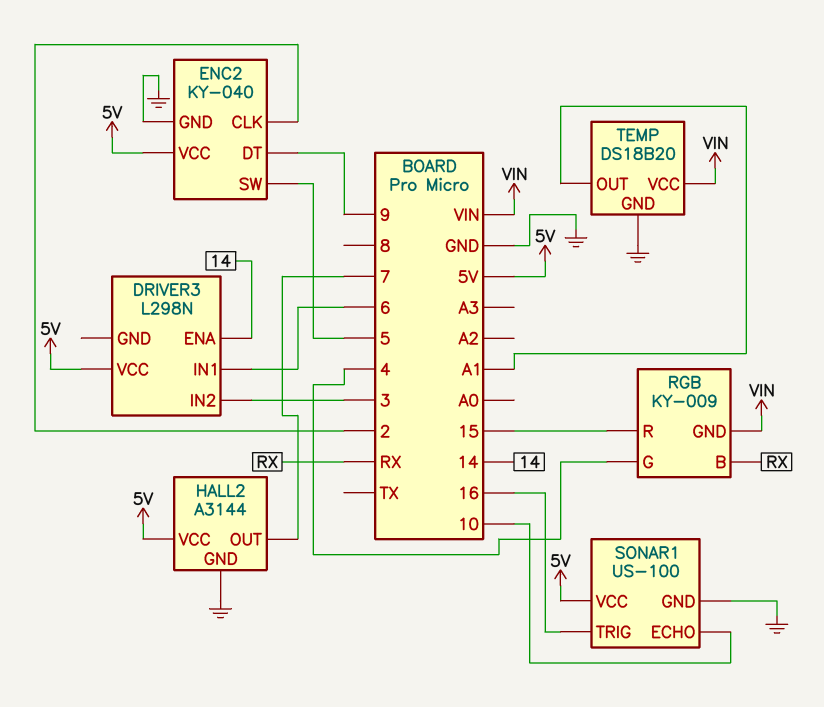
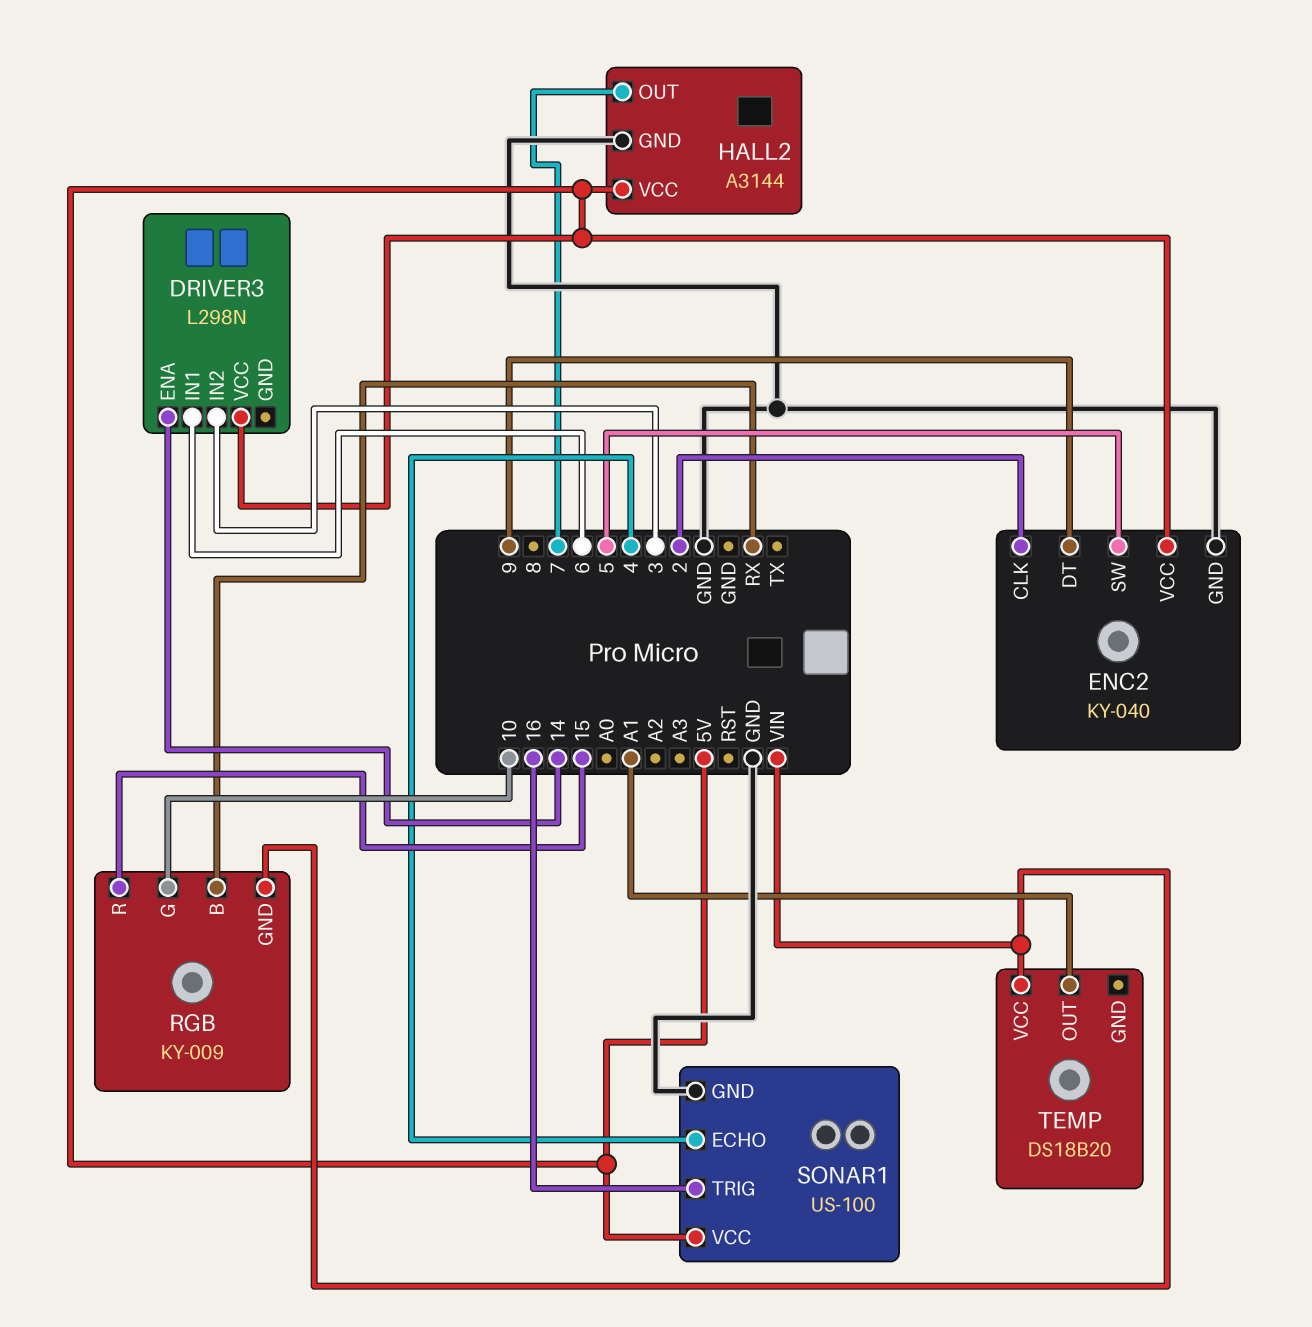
RGB pin G: 4 -> 10
SONAR1 pin ECHO: 10 -> 4
TEMP pin GND: GND -> none

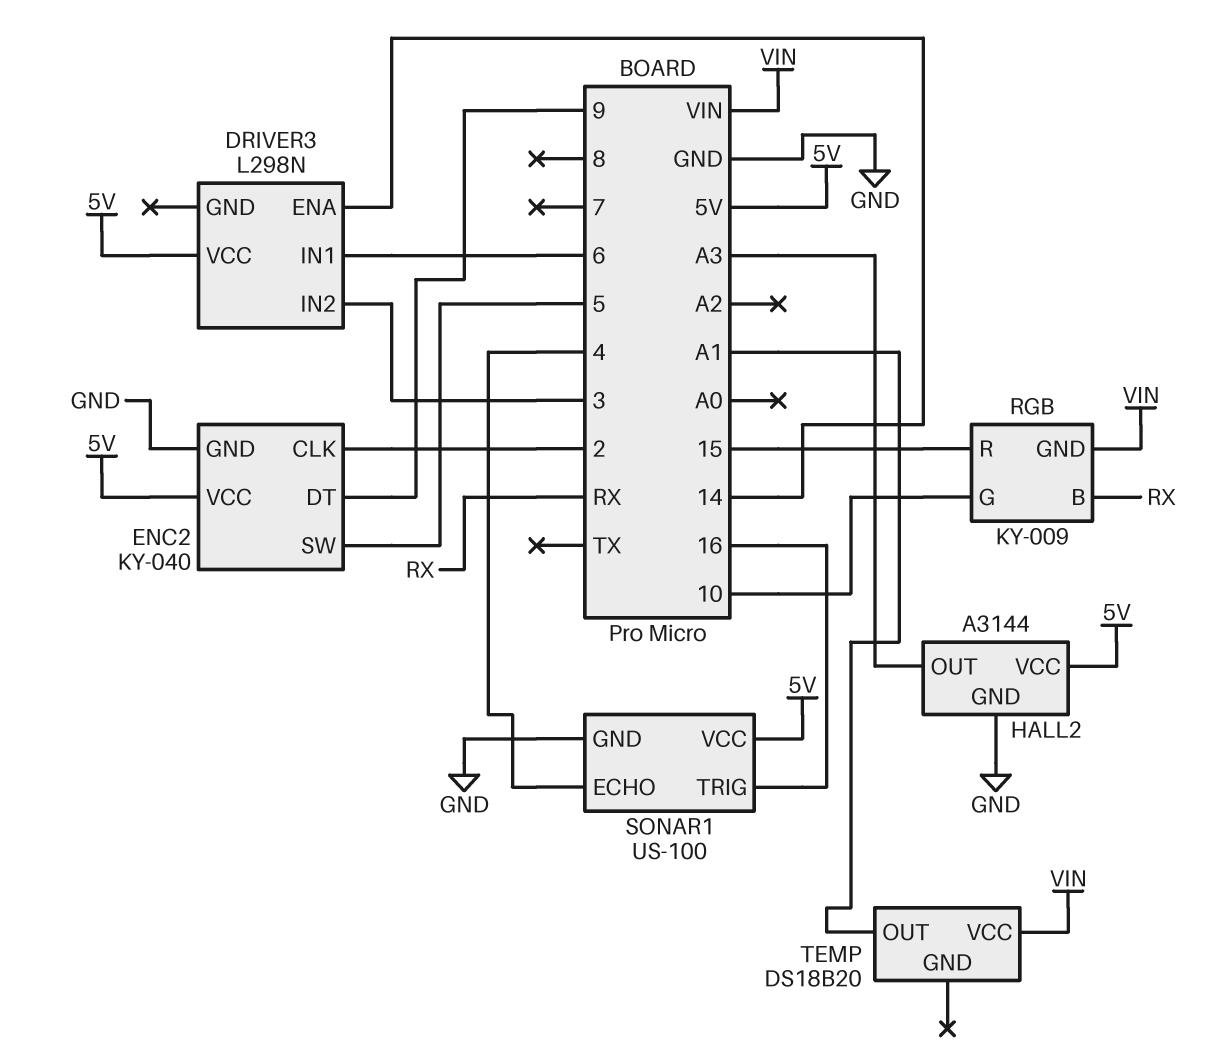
HALL2 pin OUT: 7 -> A3

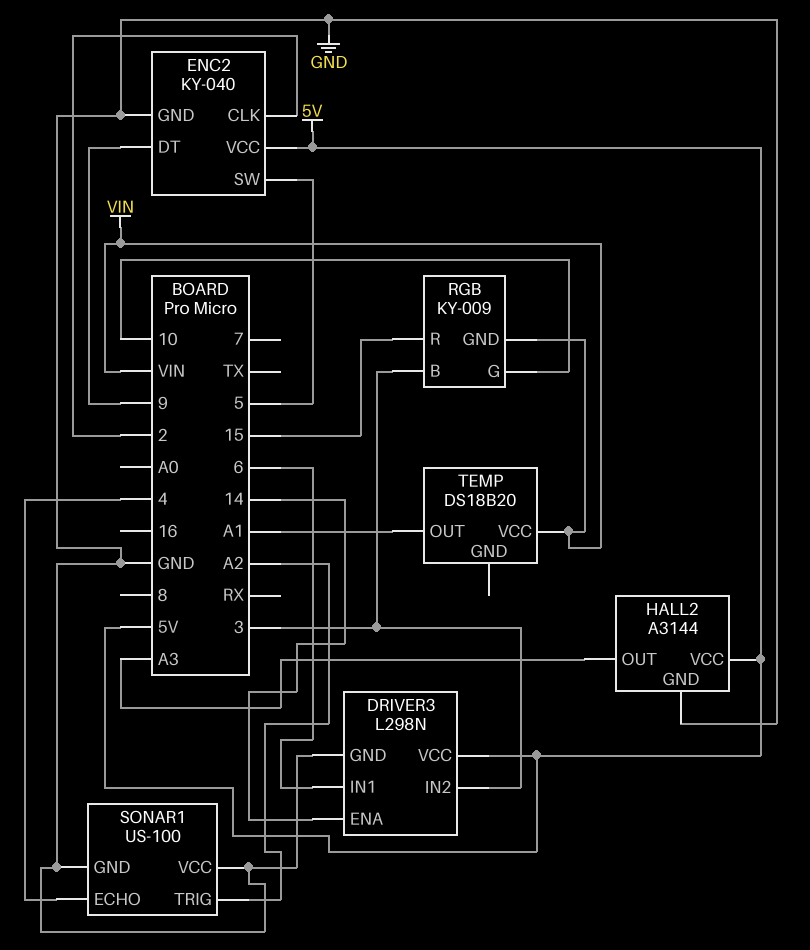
DRIVER3 pin GND: none -> GND
RGB pin B: RX -> 3
SONAR1 pin TRIG: 16 -> A2
SONAR1 pin VCC: 5V -> GND

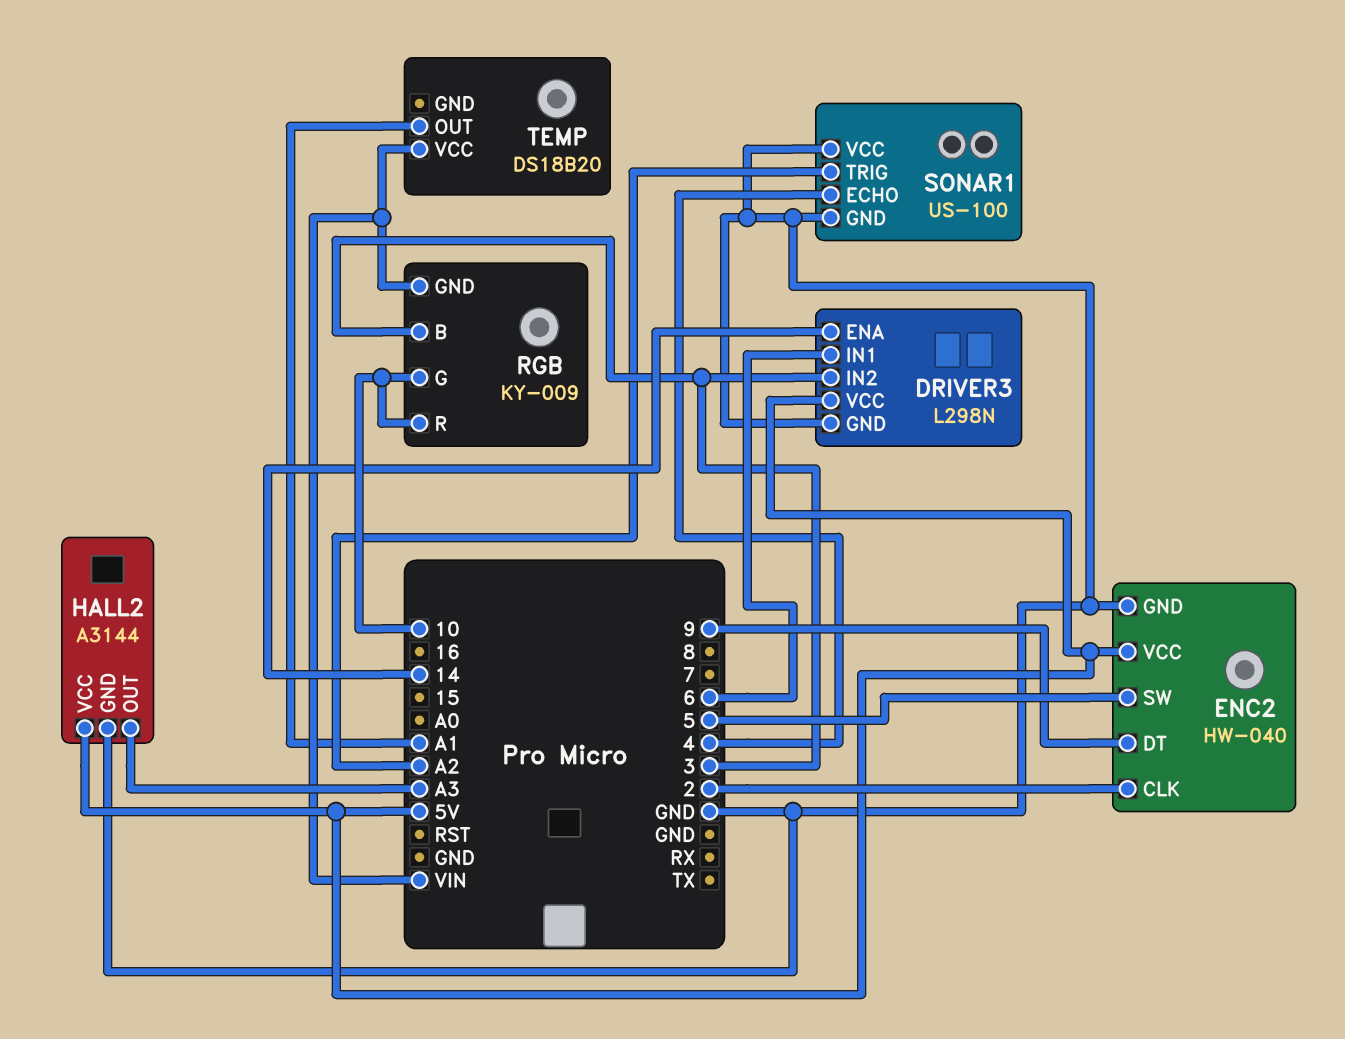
ENC2: KY-040 -> HW-040
RGB pin R: 15 -> 10

